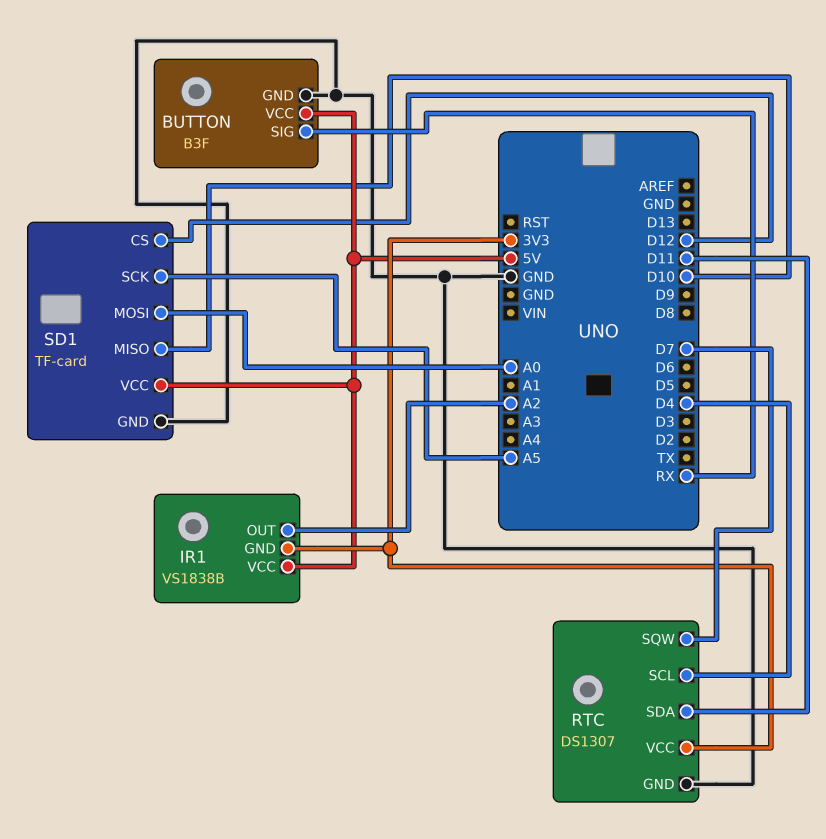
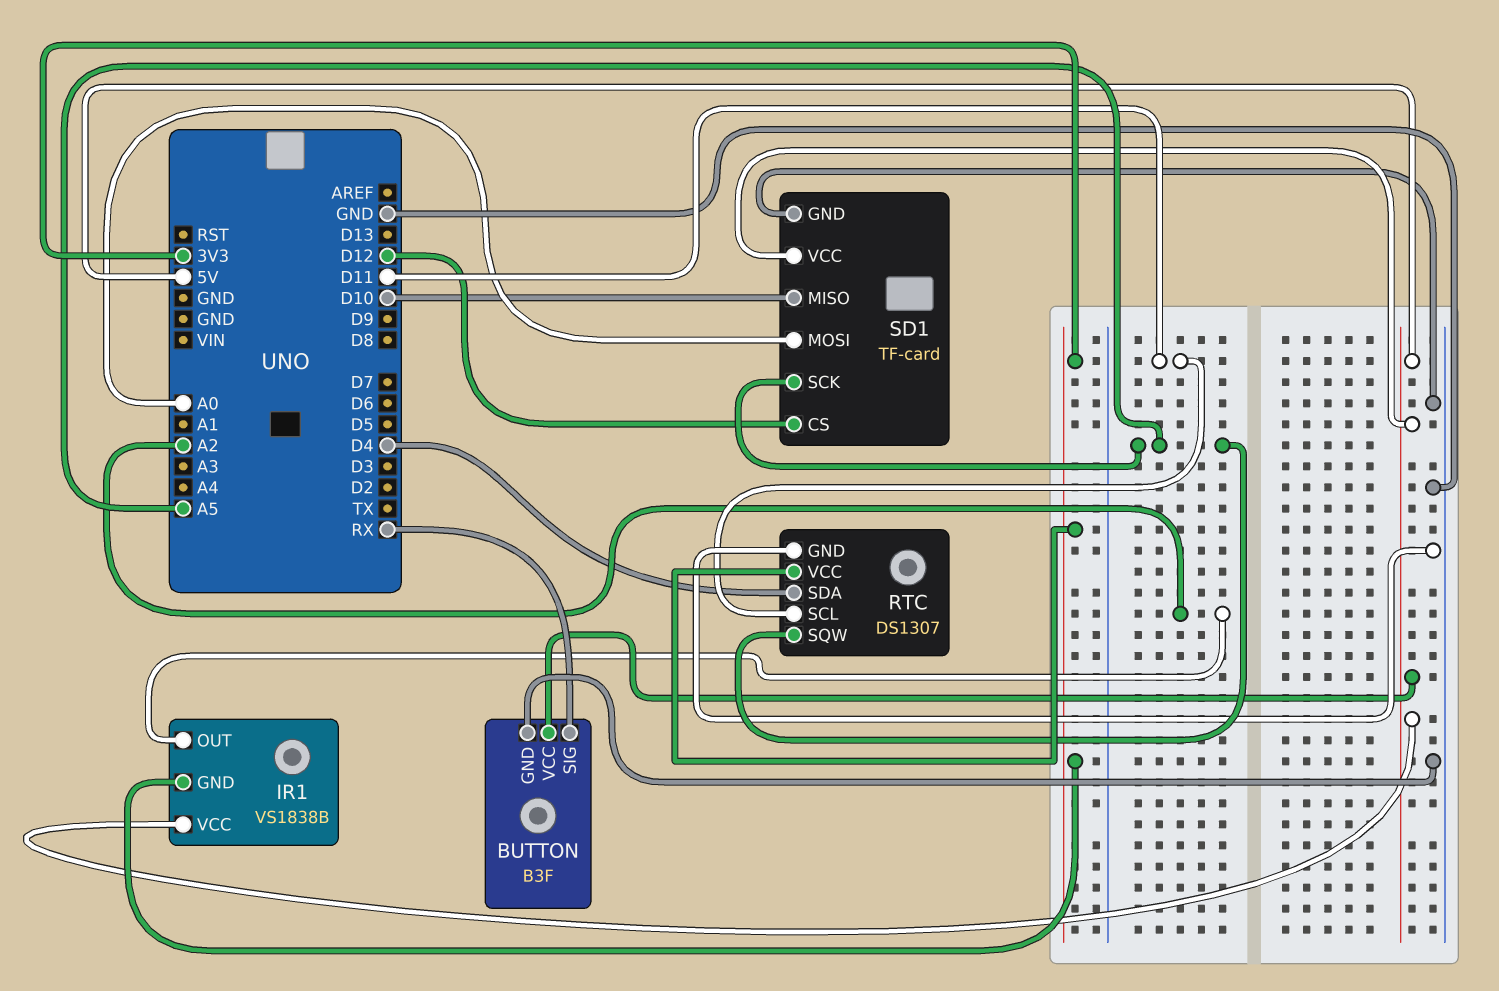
RTC pin SCL: D4 -> D11
RTC pin SDA: D11 -> D4
RTC pin SQW: D7 -> A5

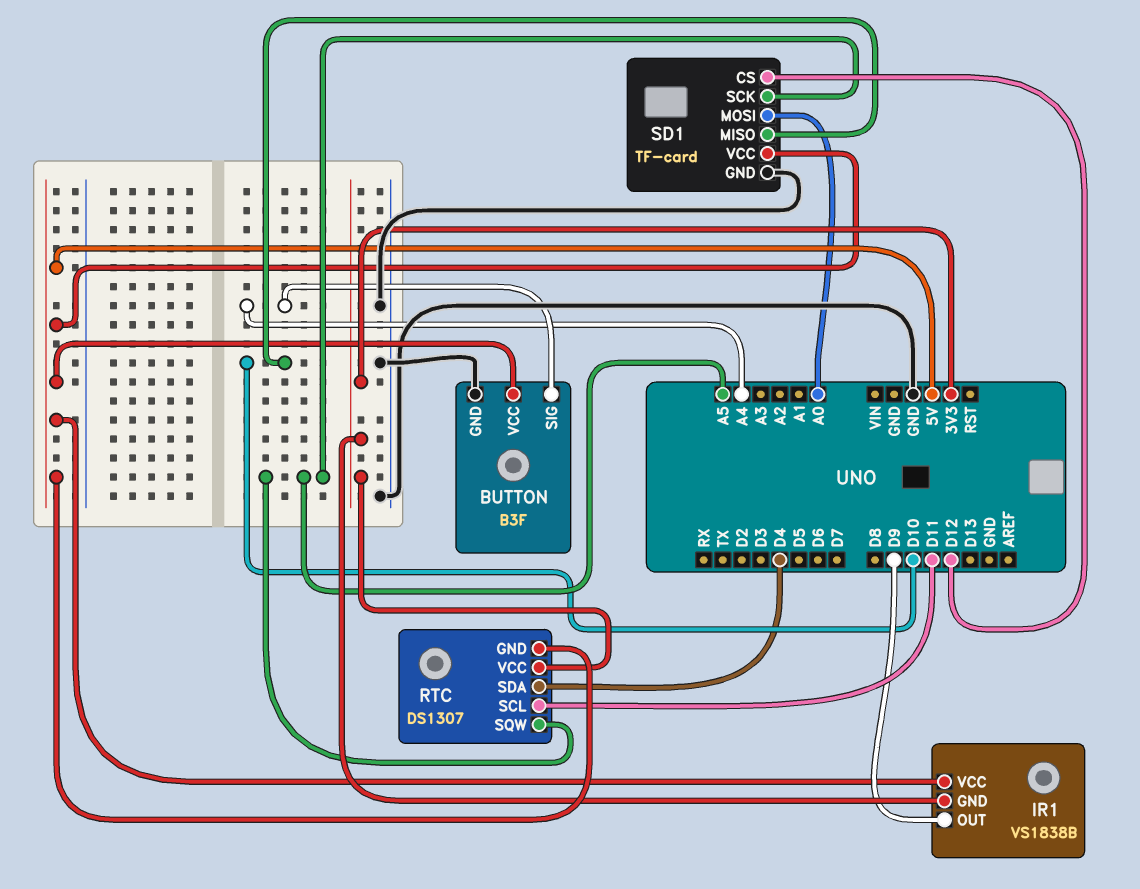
BUTTON pin SIG: RX -> A4
IR1 pin OUT: A2 -> D9
RTC pin GND: GND -> 5V

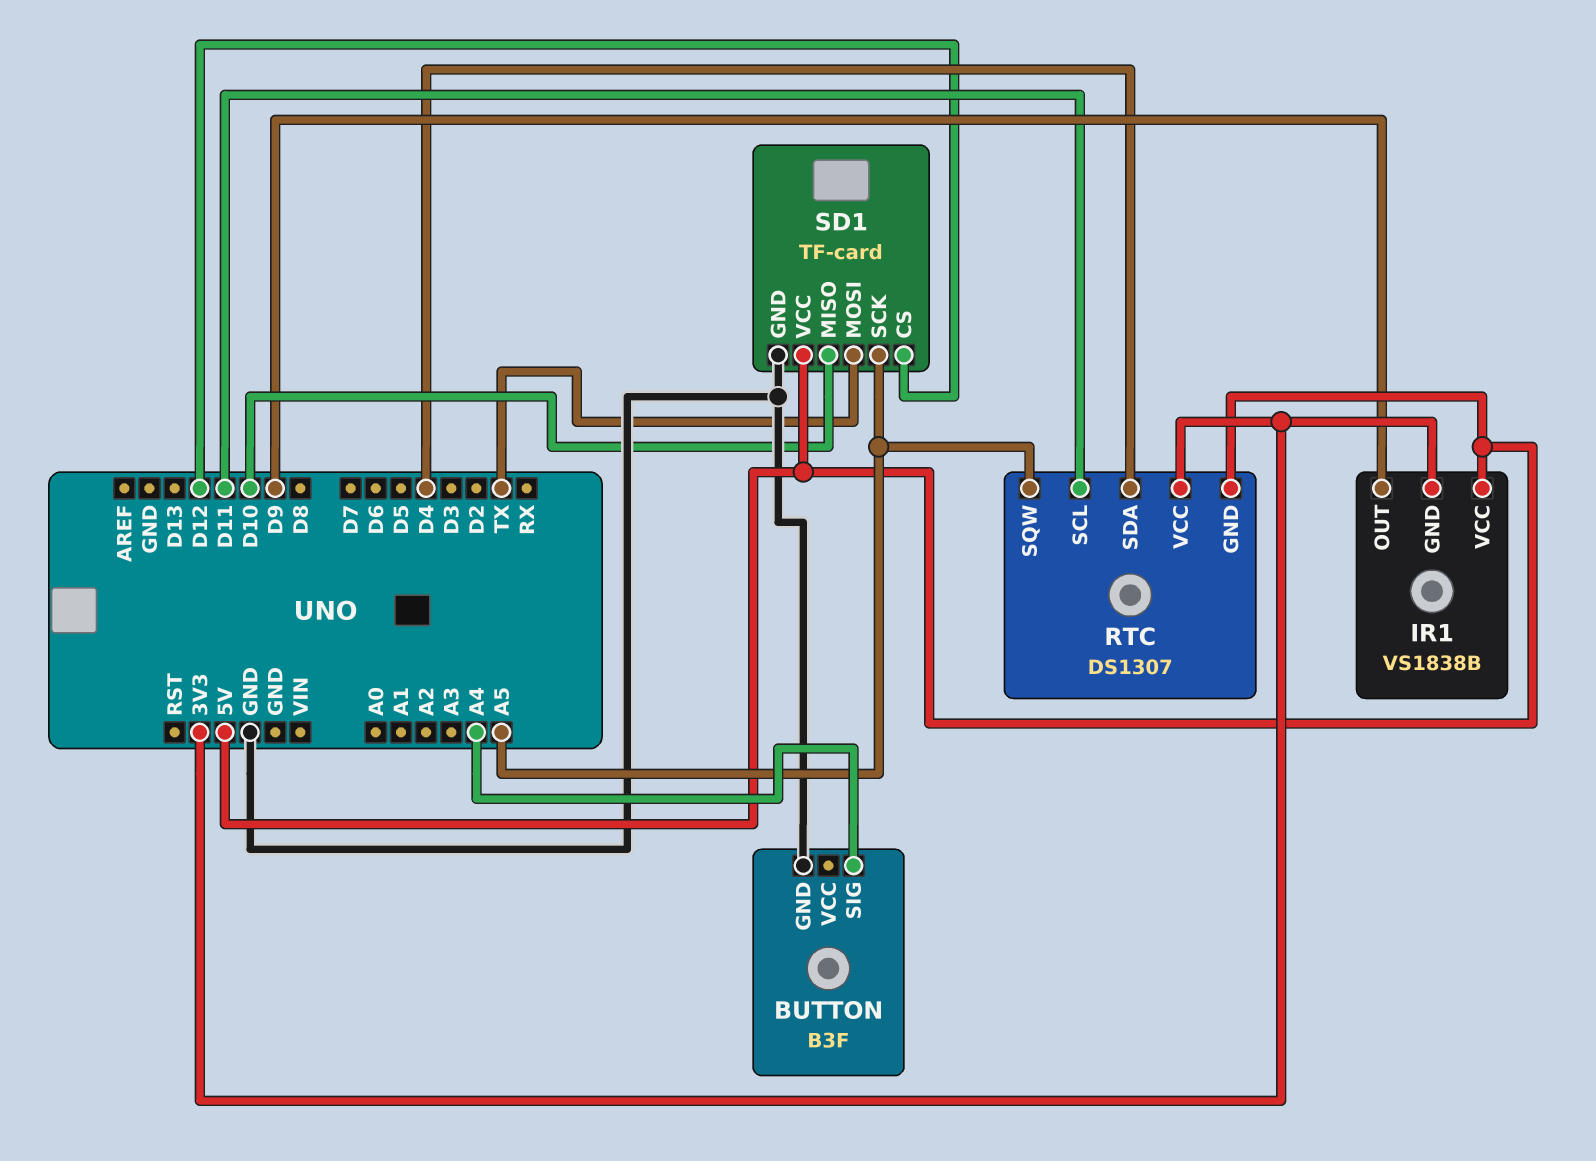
BUTTON pin VCC: 5V -> none
SD1 pin MOSI: A0 -> TX

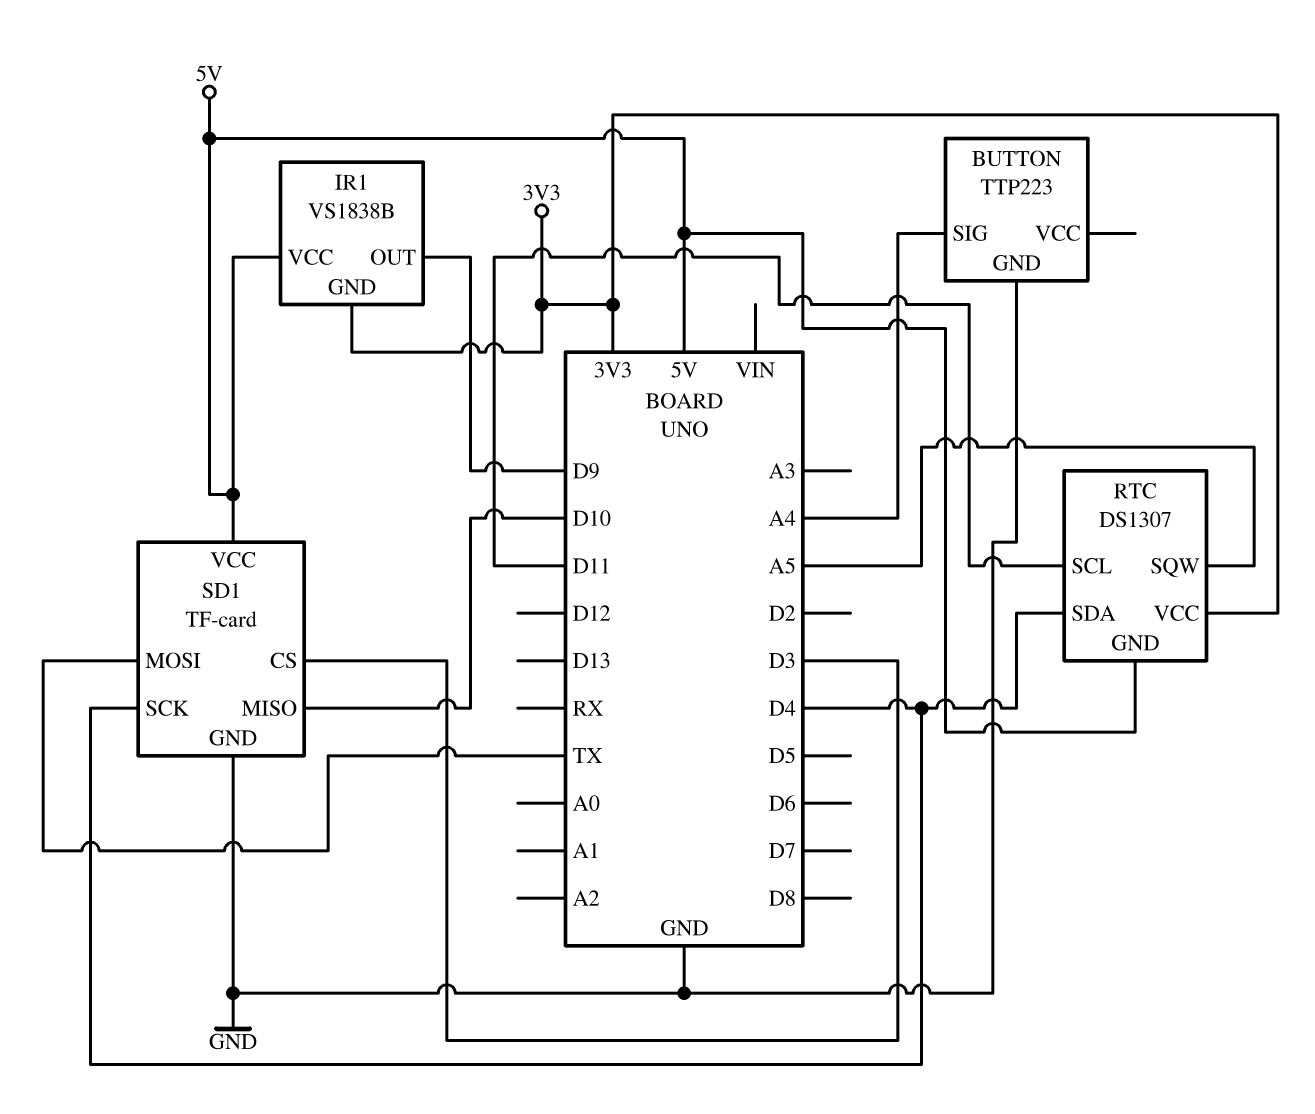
BUTTON: B3F -> TTP223
SD1 pin CS: D12 -> D3
SD1 pin SCK: A5 -> D4

